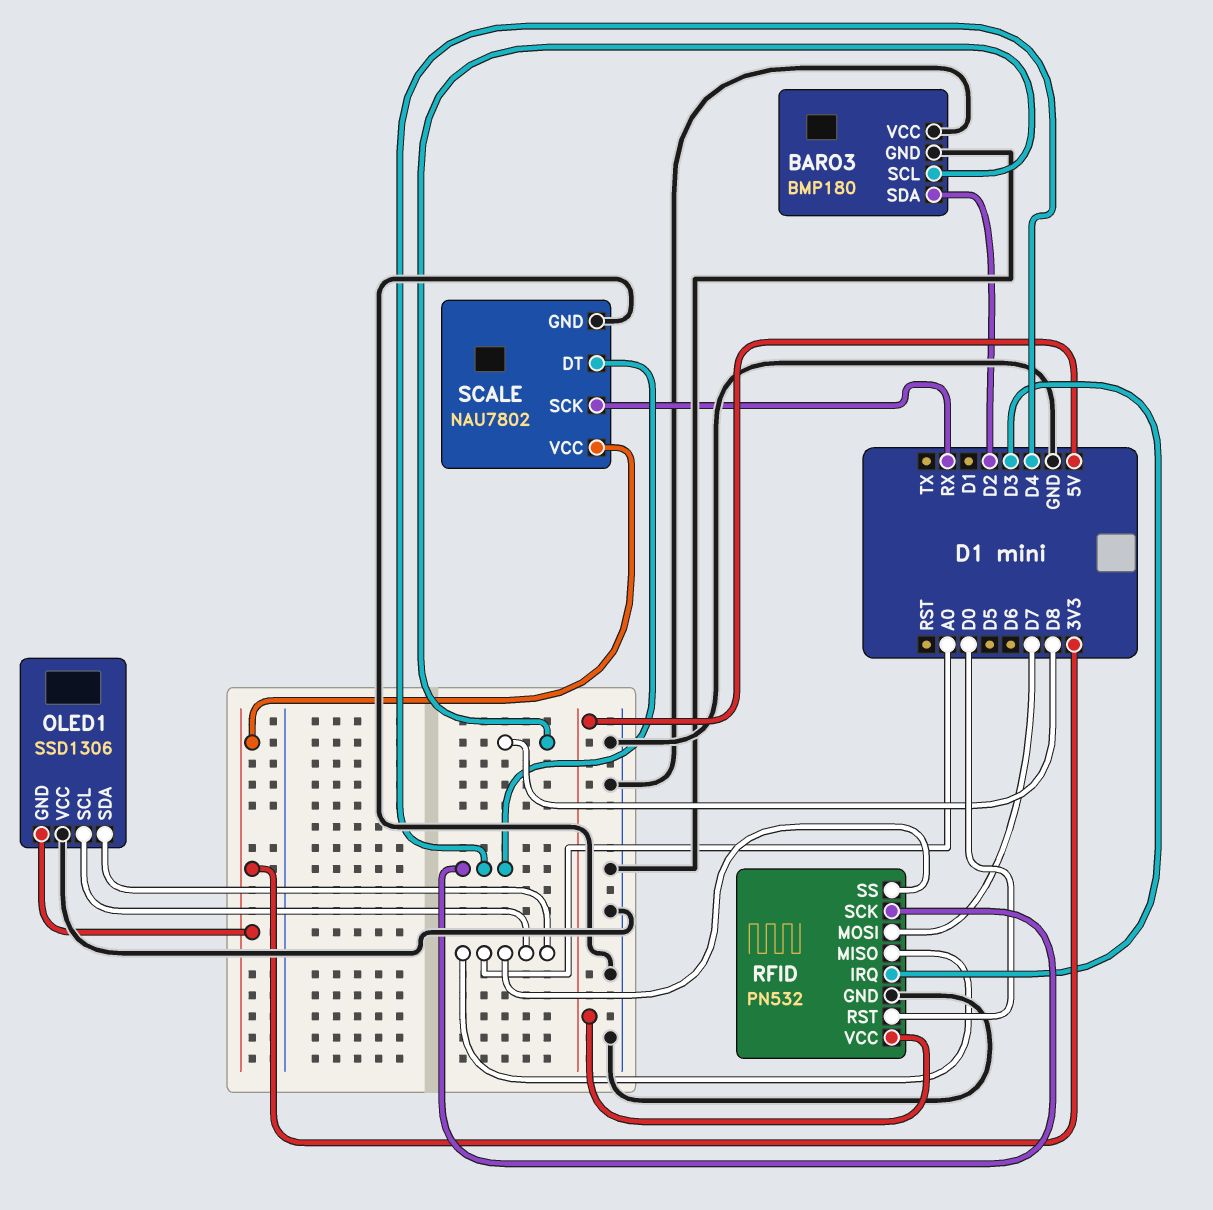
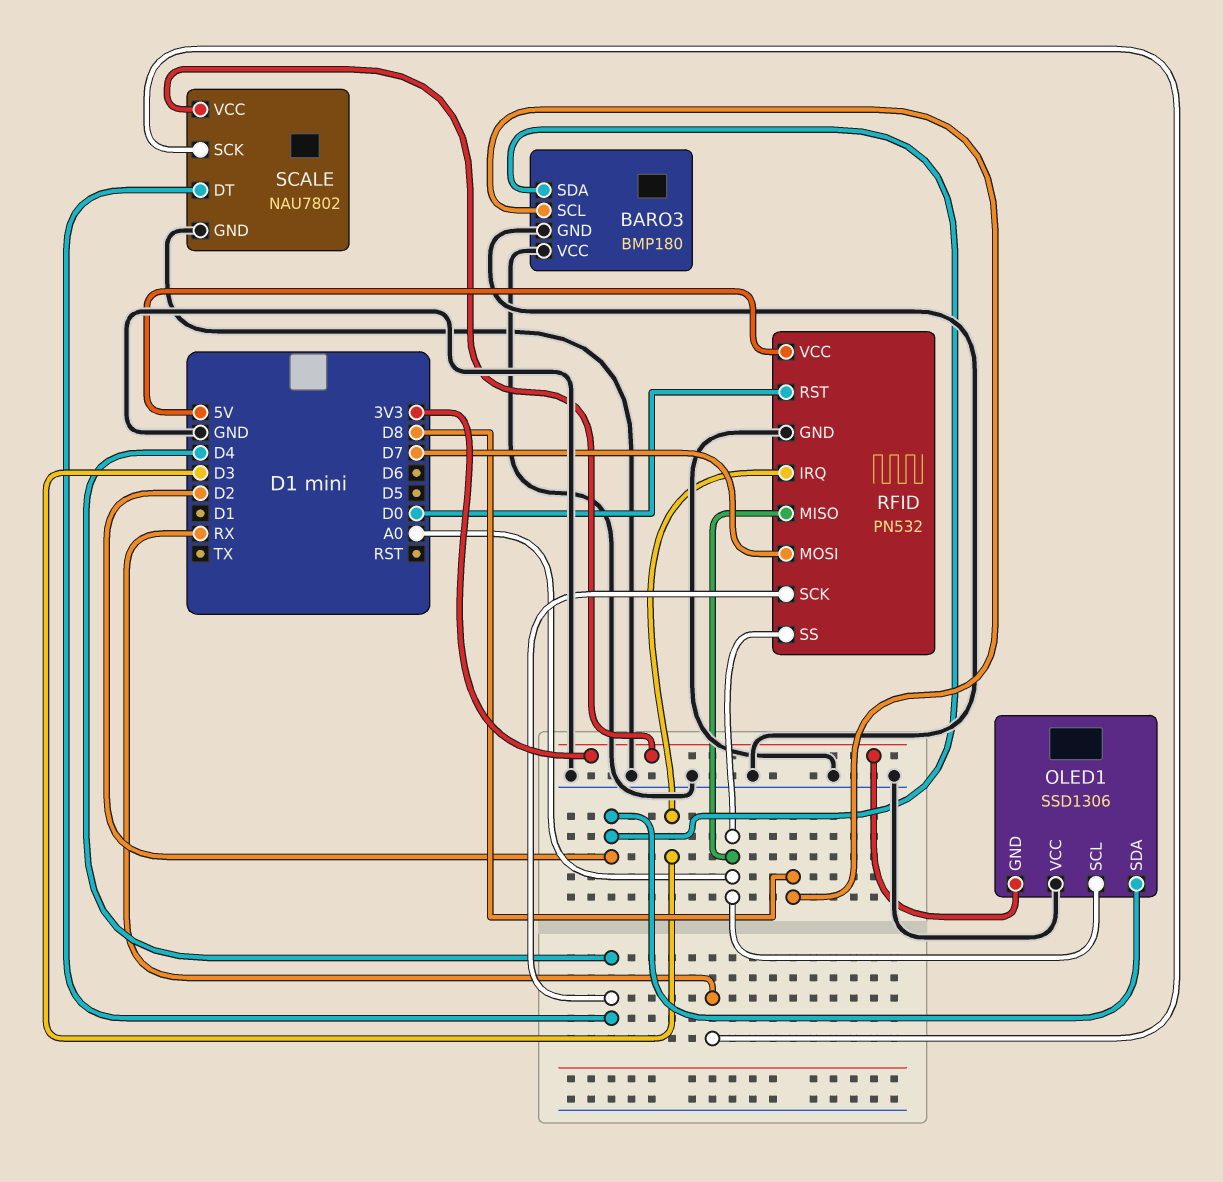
OLED1 pin SDA: A0 -> D2

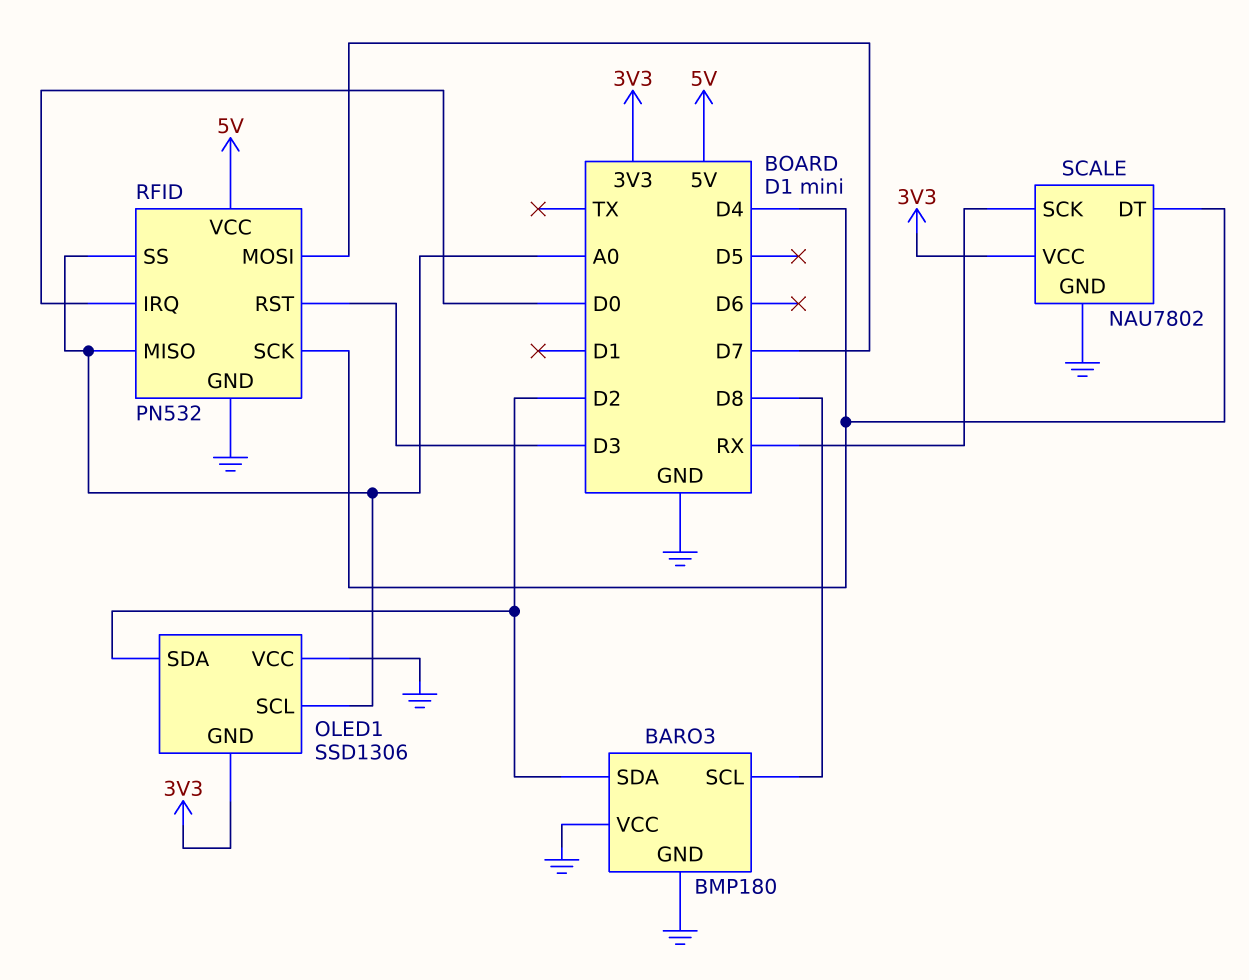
RFID pin IRQ: D3 -> D0
RFID pin RST: D0 -> D3

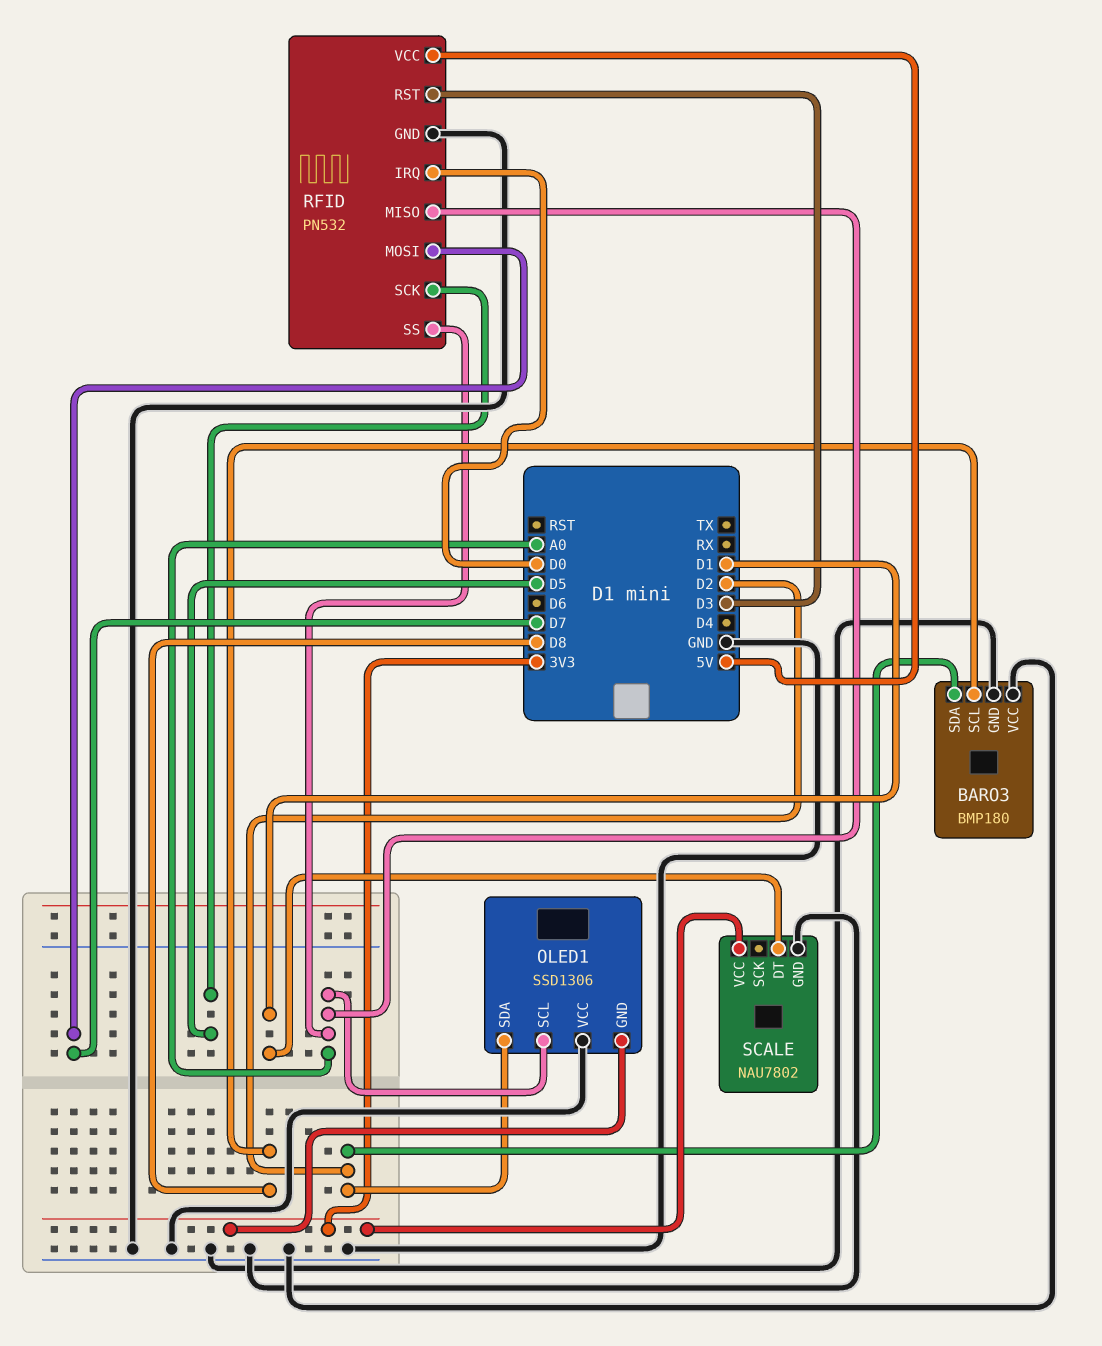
RFID pin SCK: D4 -> D5
SCALE pin DT: D4 -> D1
SCALE pin SCK: RX -> none

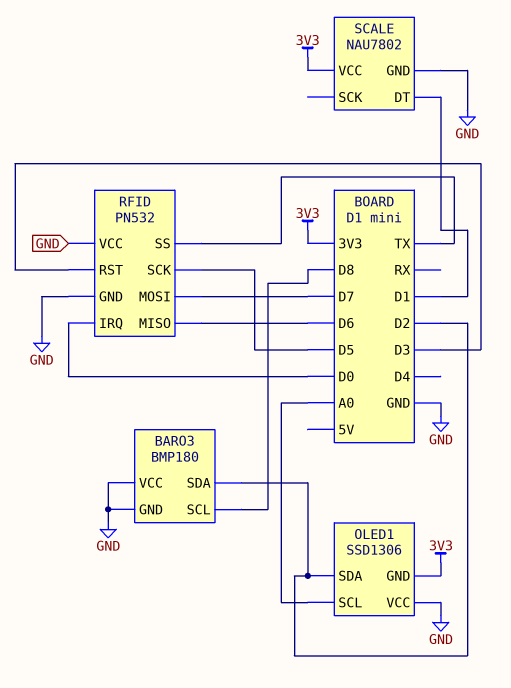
RFID pin MISO: A0 -> D6
RFID pin SS: A0 -> TX
RFID pin VCC: 5V -> GND

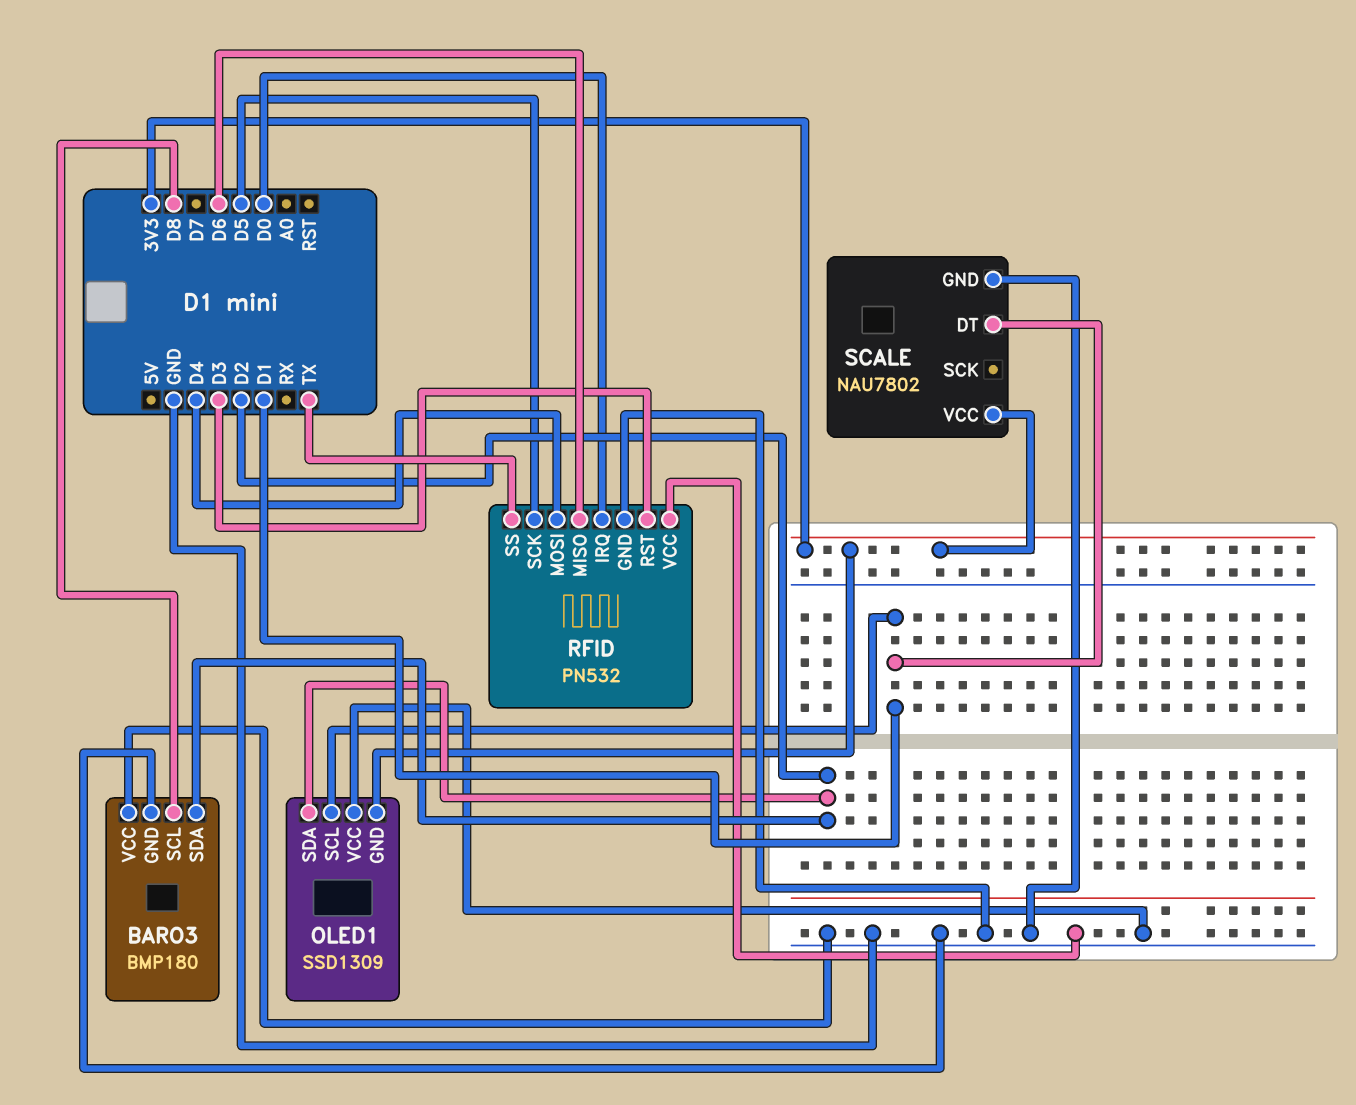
OLED1: SSD1306 -> SSD1309
OLED1 pin SCL: A0 -> D1
RFID pin MOSI: D7 -> D4

